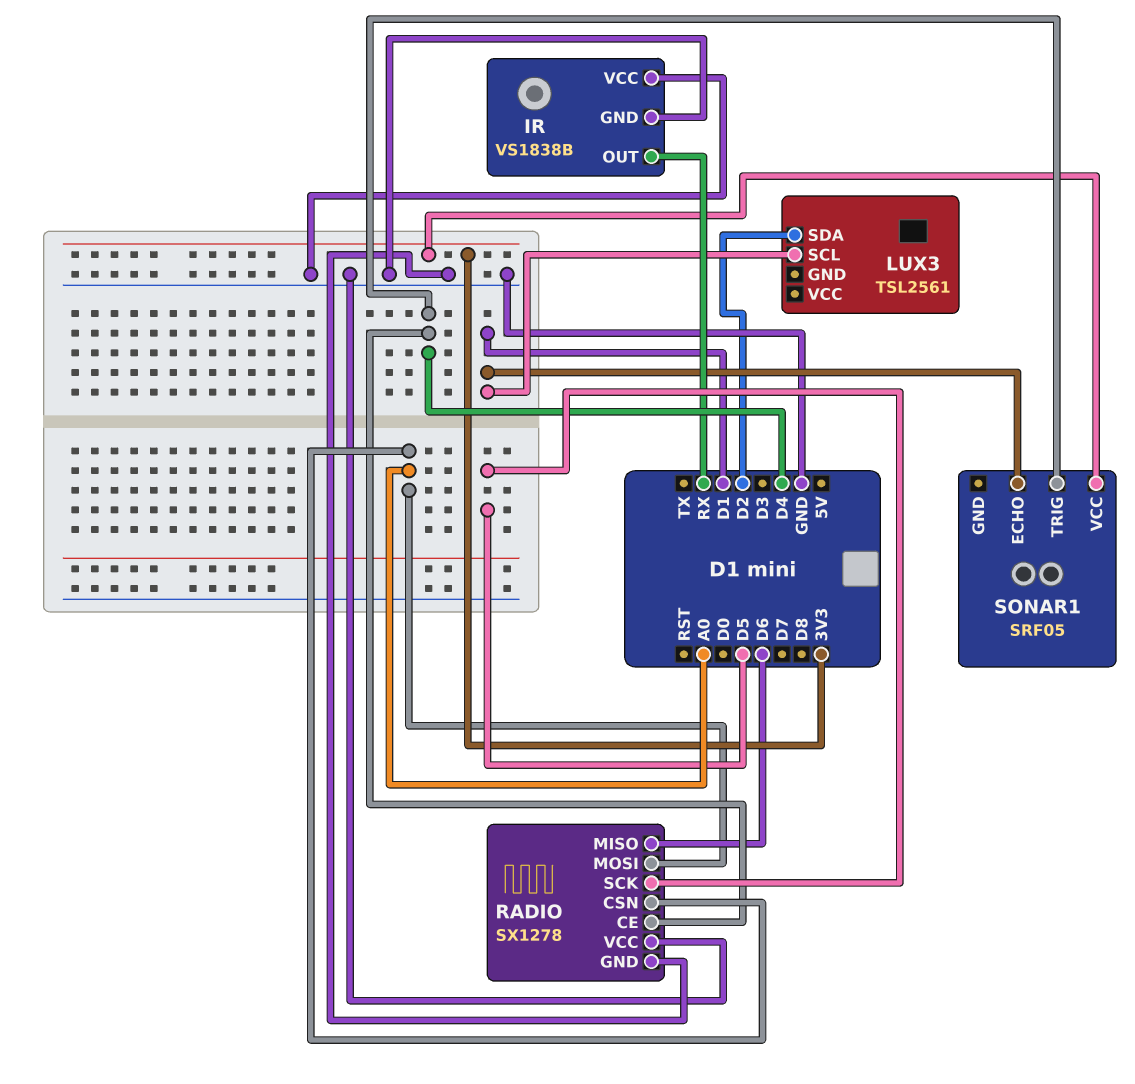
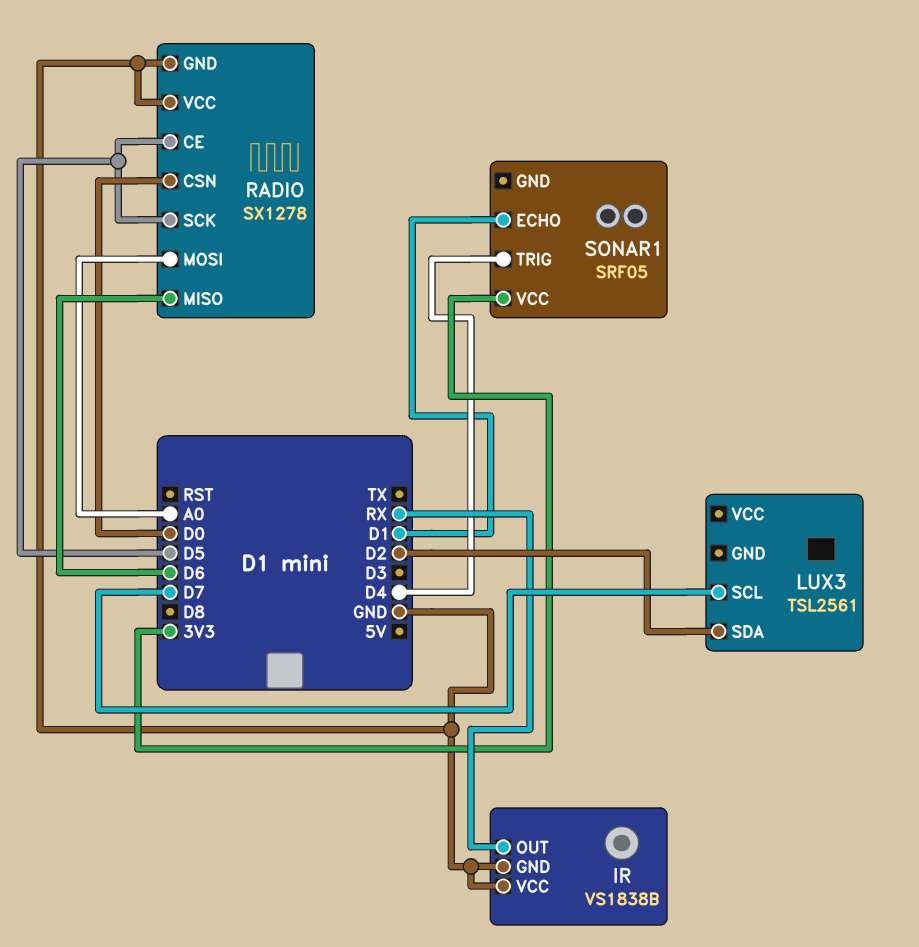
LUX3 pin SCL: D1 -> D7
RADIO pin CE: D4 -> D5
RADIO pin CSN: A0 -> D0

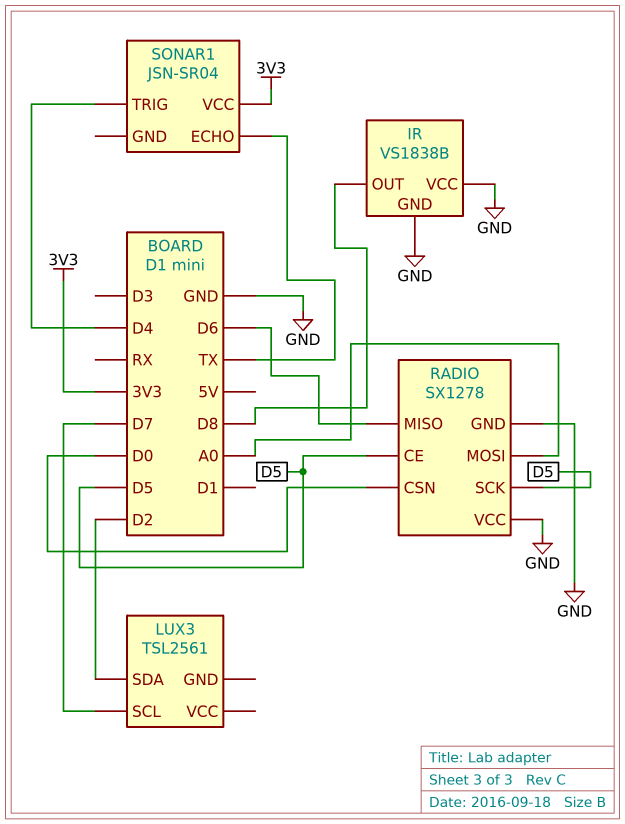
IR pin OUT: RX -> D8
SONAR1: SRF05 -> JSN-SR04
SONAR1 pin ECHO: D1 -> TX

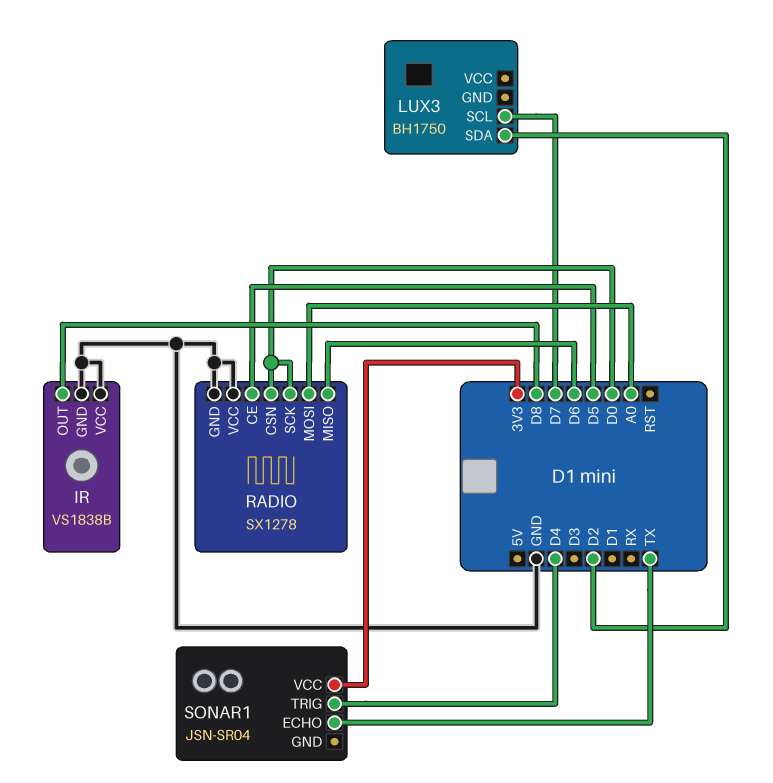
LUX3: TSL2561 -> BH1750
RADIO pin SCK: D5 -> D0

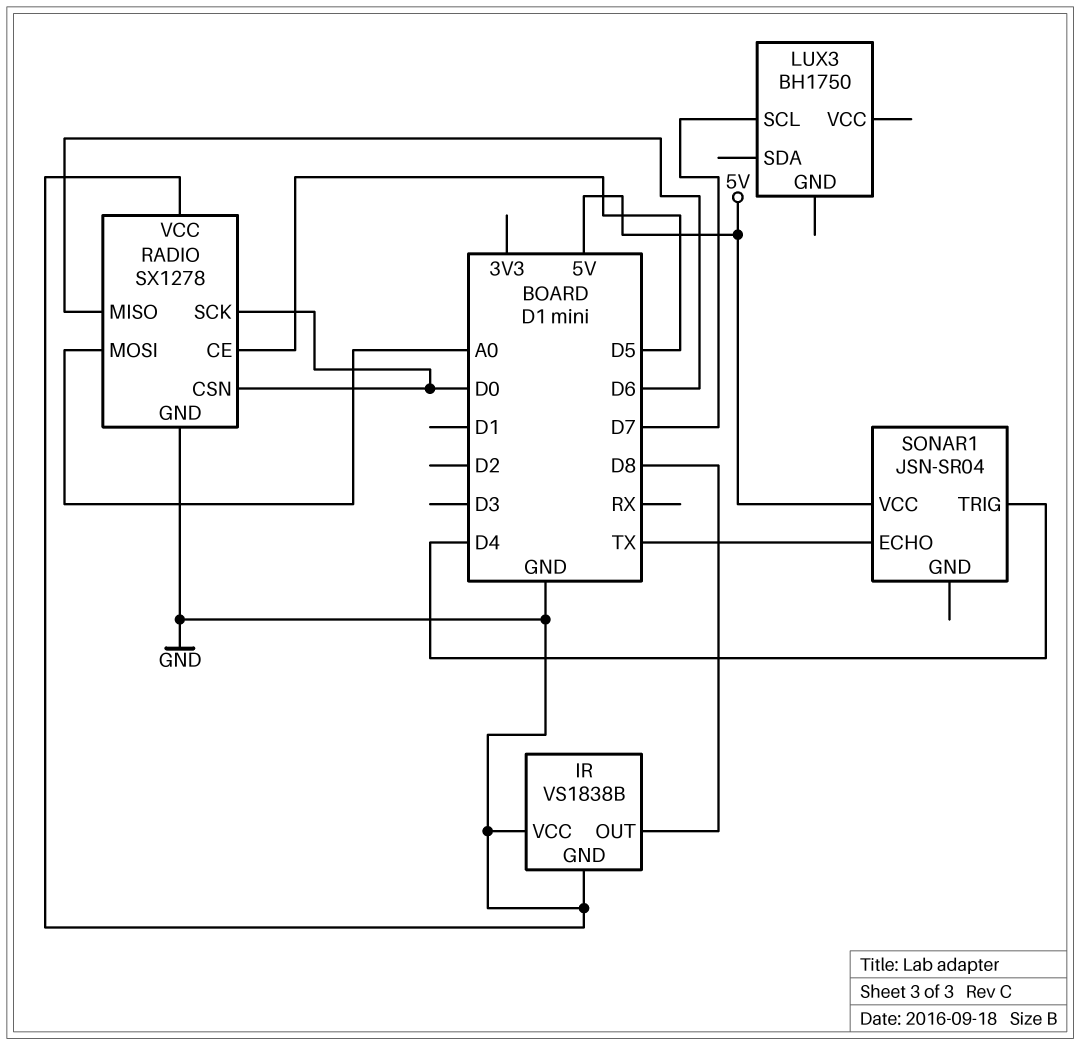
LUX3 pin SDA: D2 -> none
SONAR1 pin VCC: 3V3 -> 5V

